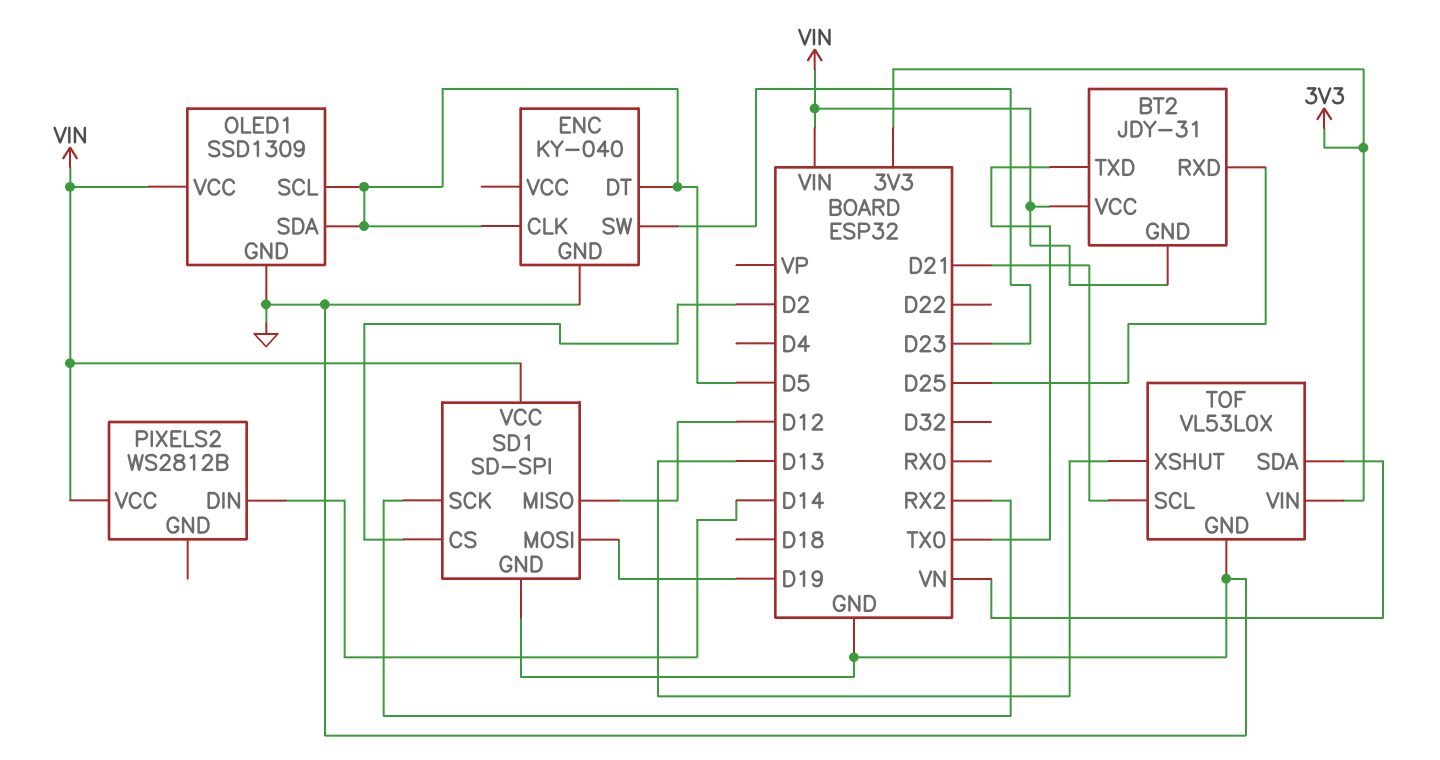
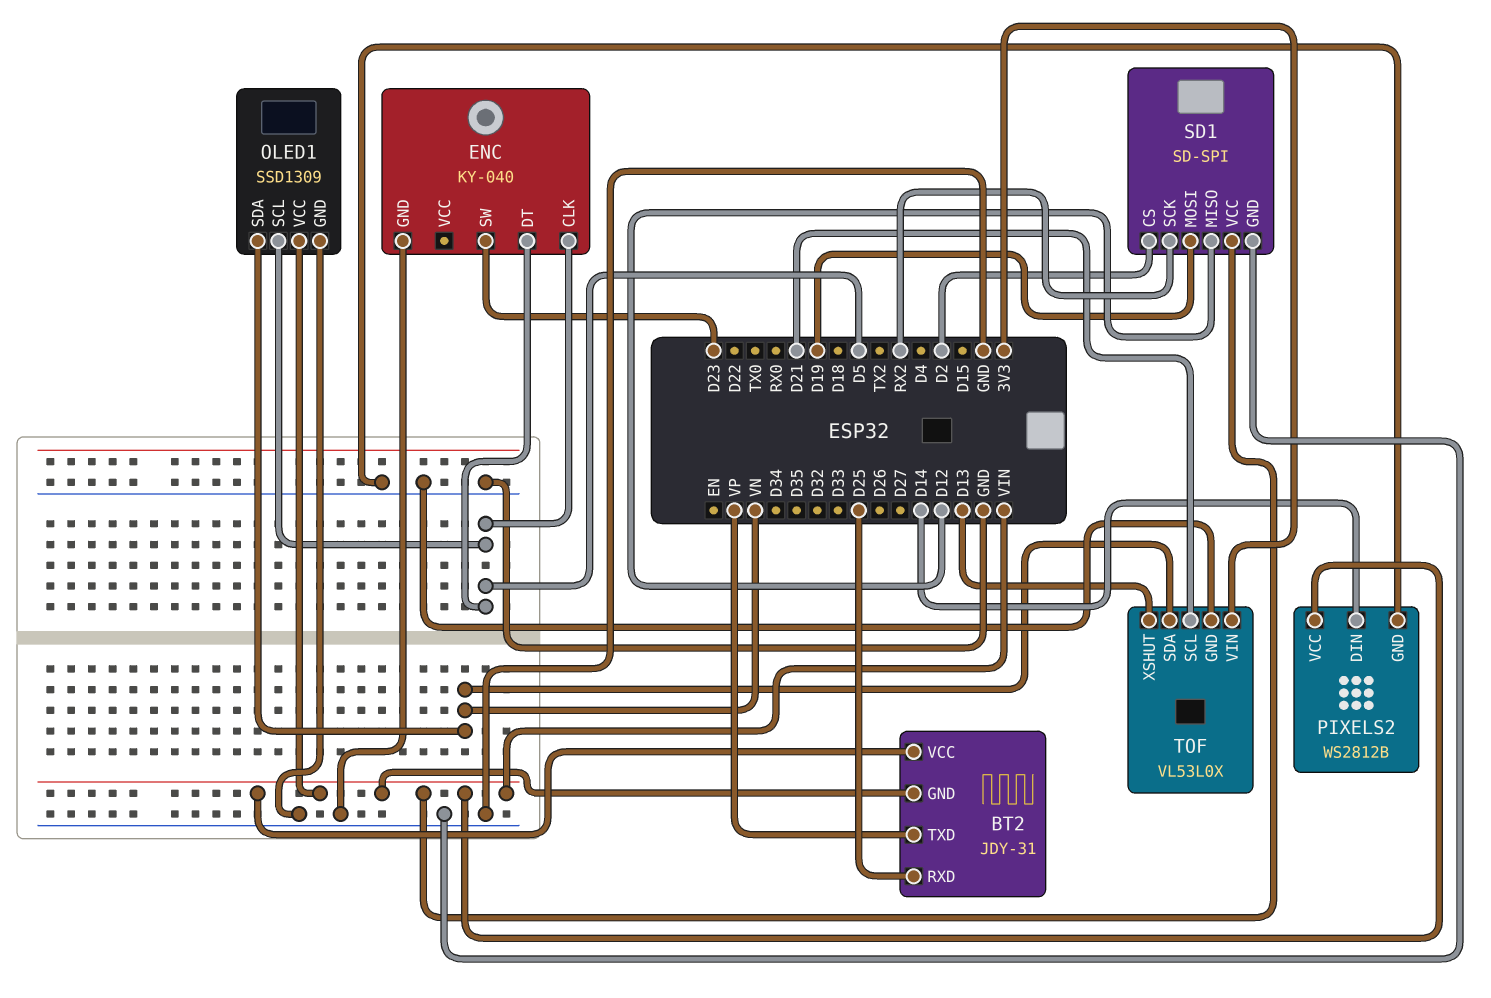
BT2 pin TXD: TX0 -> VP
OLED1 pin SDA: D5 -> VN
PIXELS2 pin GND: none -> GND

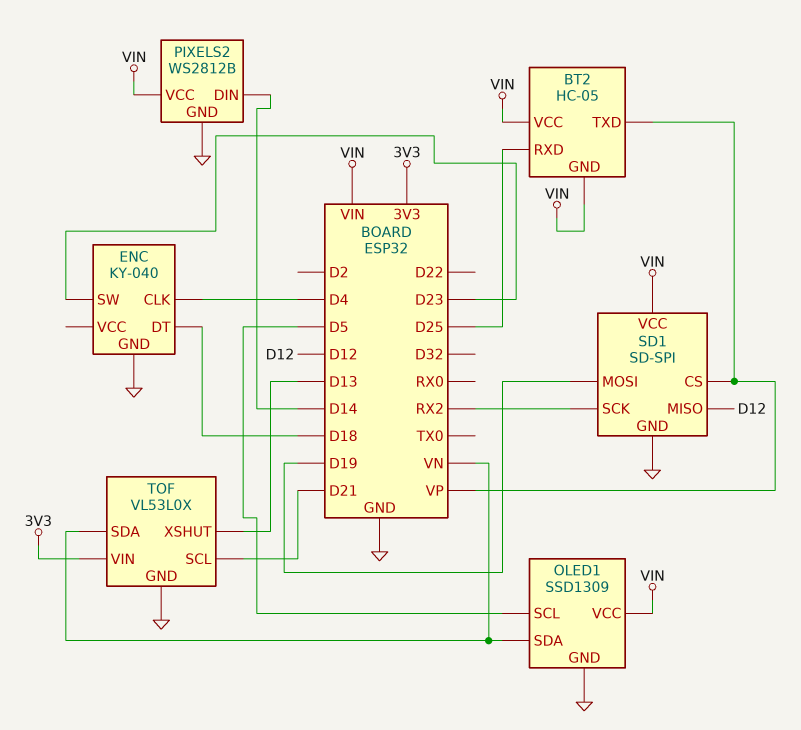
BT2: JDY-31 -> HC-05
ENC pin CLK: D5 -> D4
ENC pin DT: D5 -> D18
SD1 pin CS: D2 -> VP

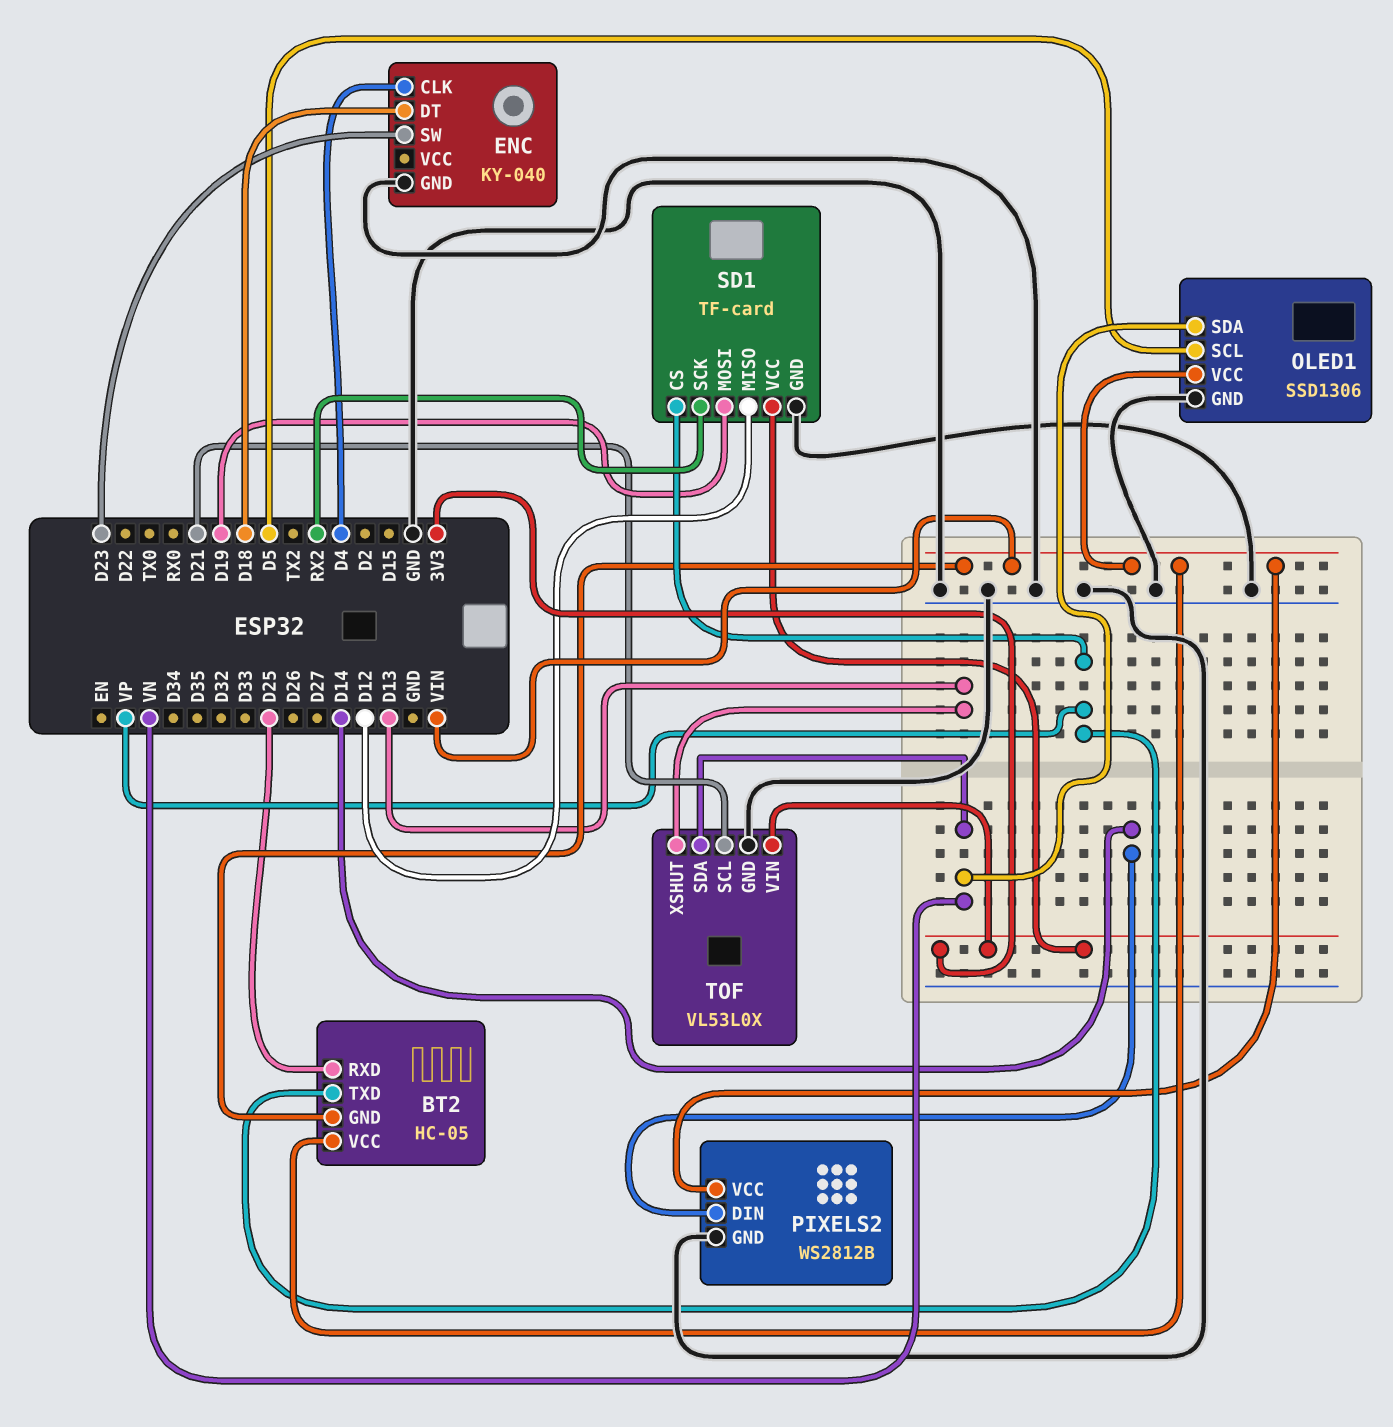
OLED1: SSD1309 -> SSD1306
SD1: SD-SPI -> TF-card
SD1 pin VCC: VIN -> 3V3

